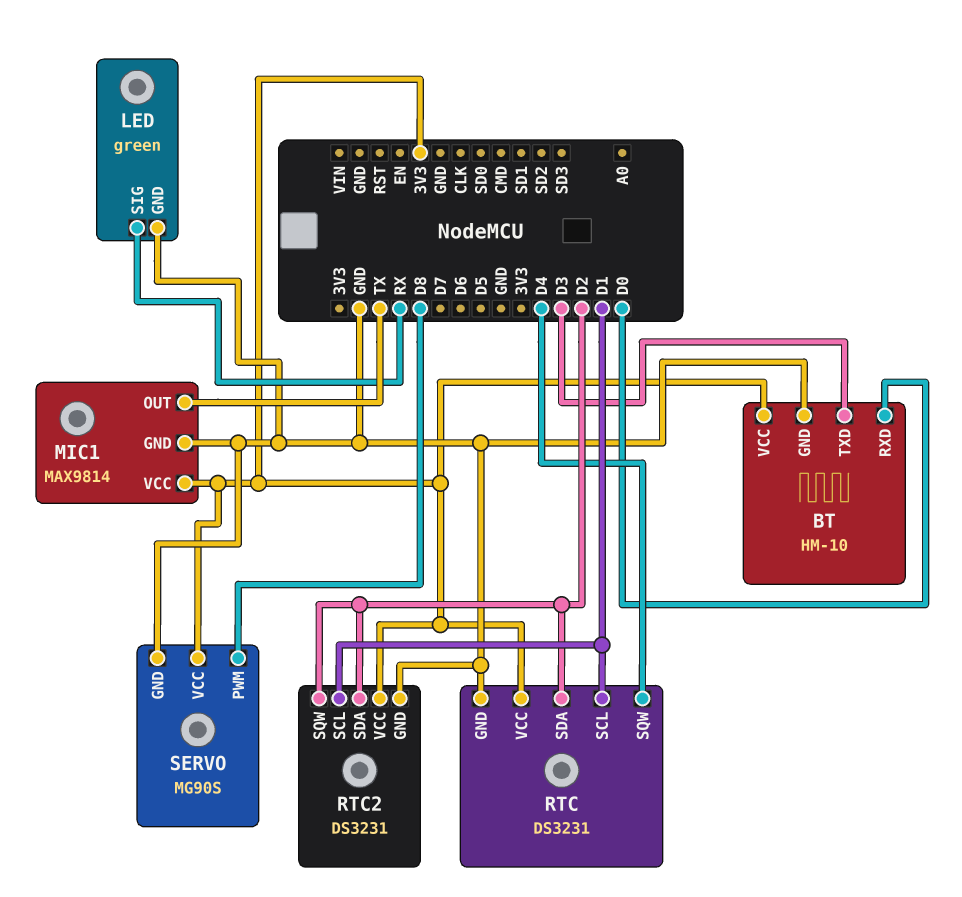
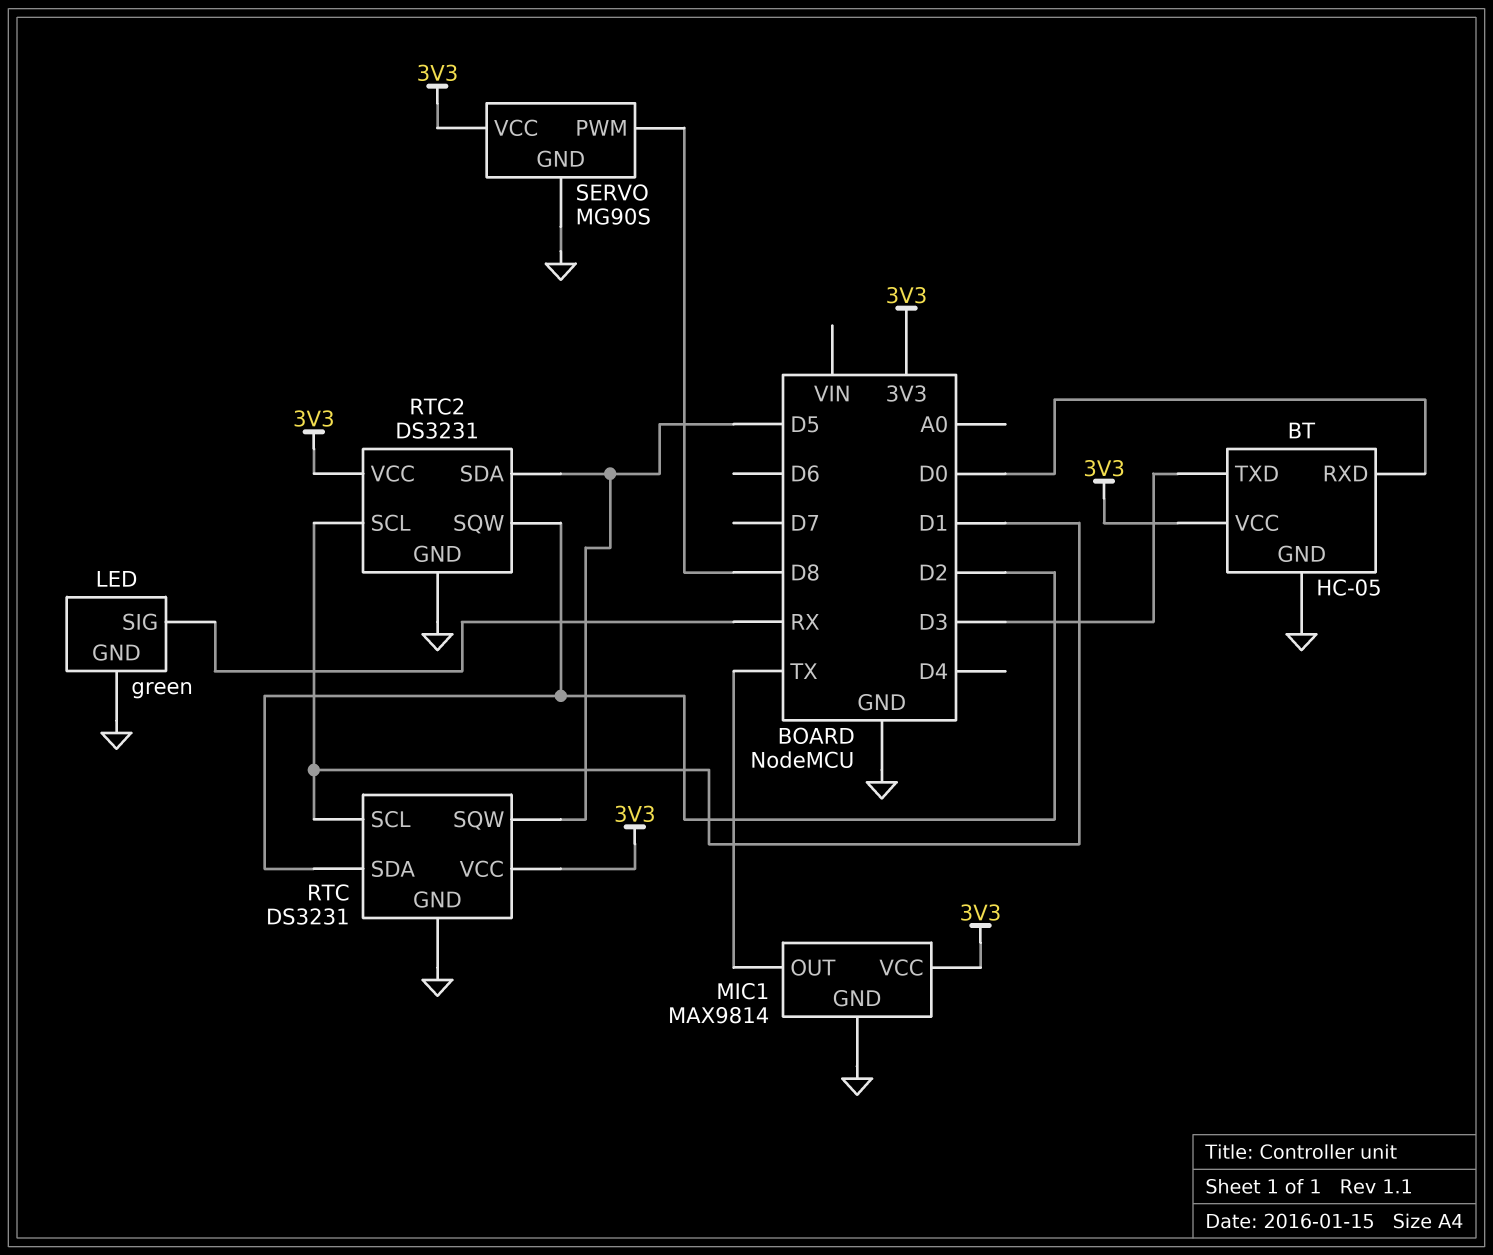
BT: HM-10 -> HC-05
RTC pin SQW: D4 -> D5
RTC2 pin SDA: D2 -> D5

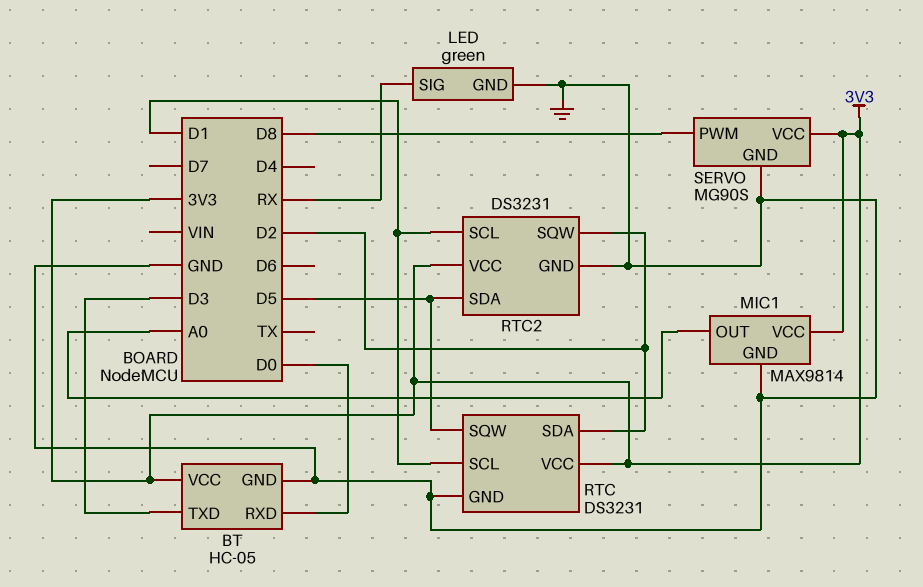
MIC1 pin OUT: TX -> A0

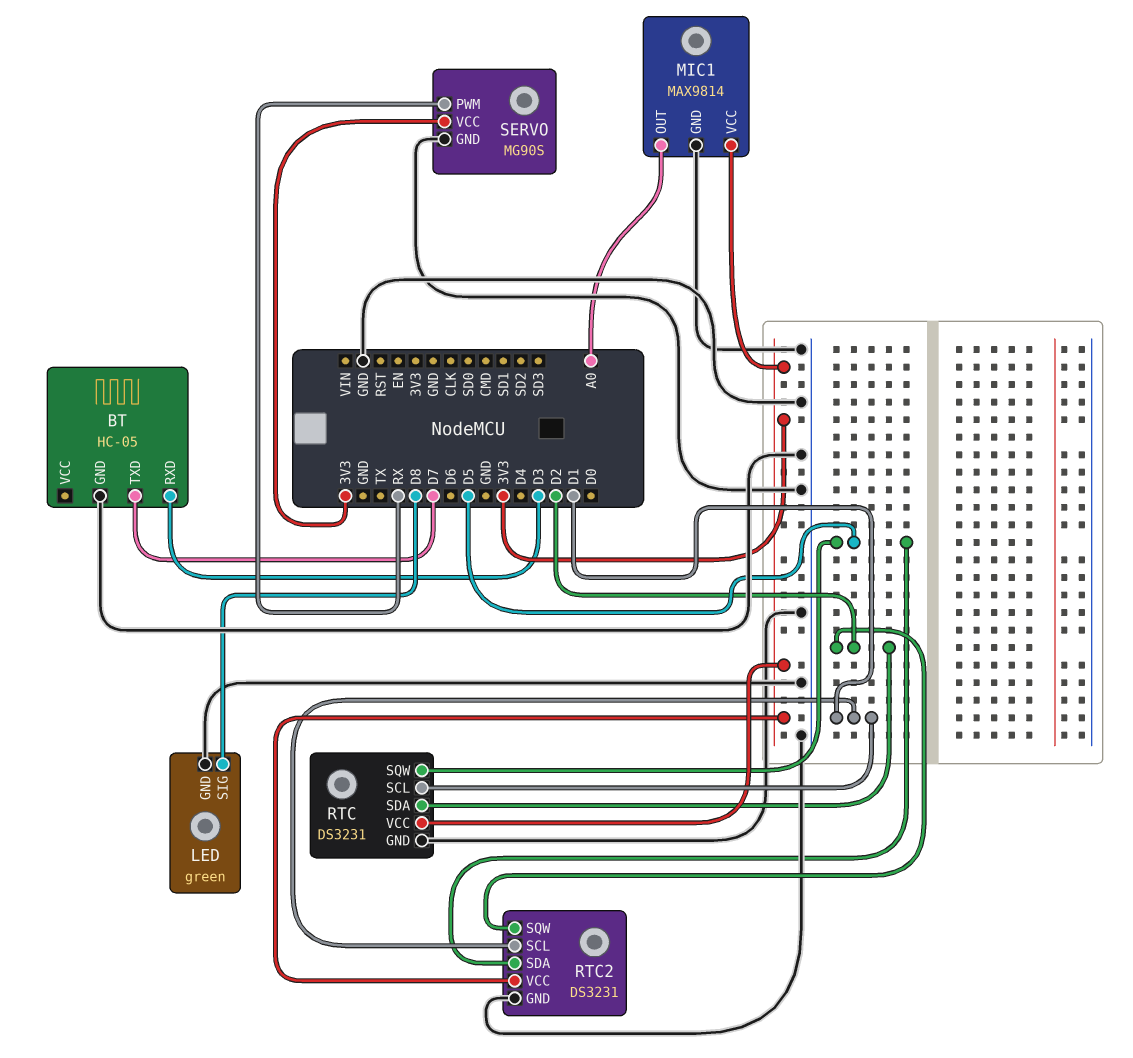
BT pin RXD: D0 -> D3
BT pin TXD: D3 -> D7
BT pin VCC: 3V3 -> none
LED pin SIG: RX -> D8
SERVO pin PWM: D8 -> RX

